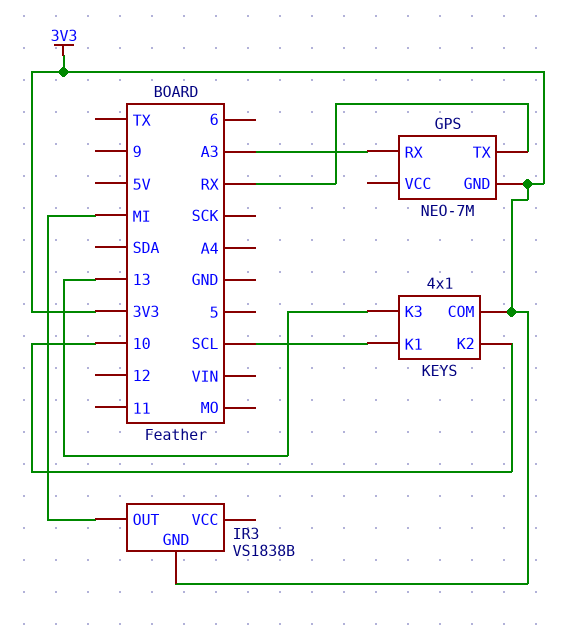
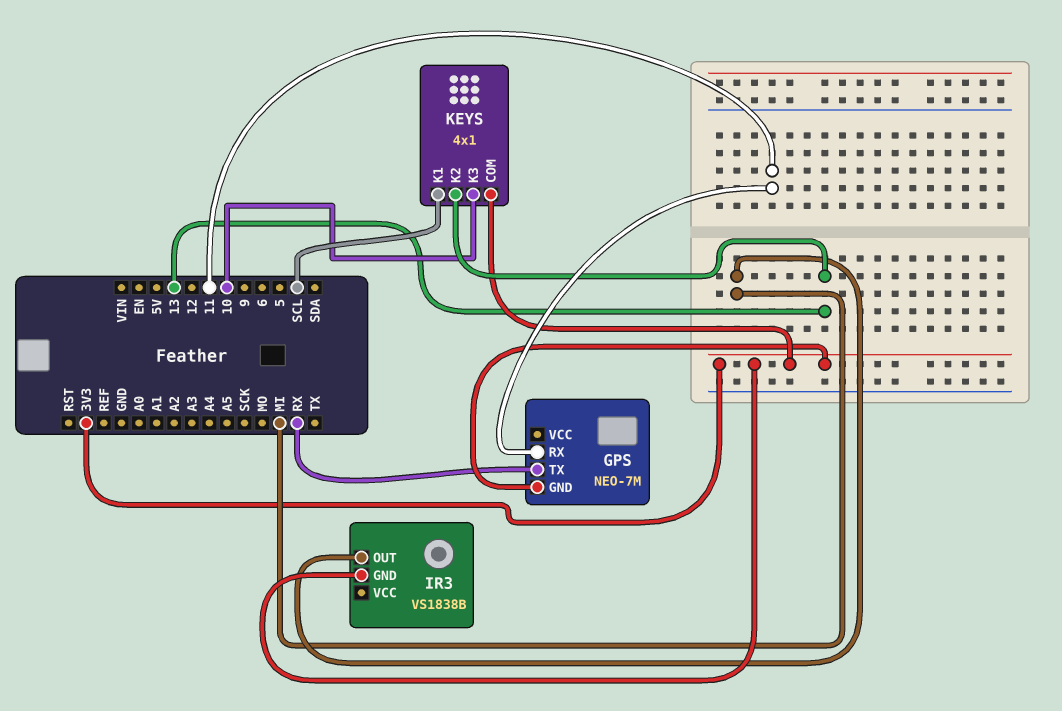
GPS pin RX: A3 -> 11
KEYS pin K2: 10 -> 13
KEYS pin K3: 13 -> 10

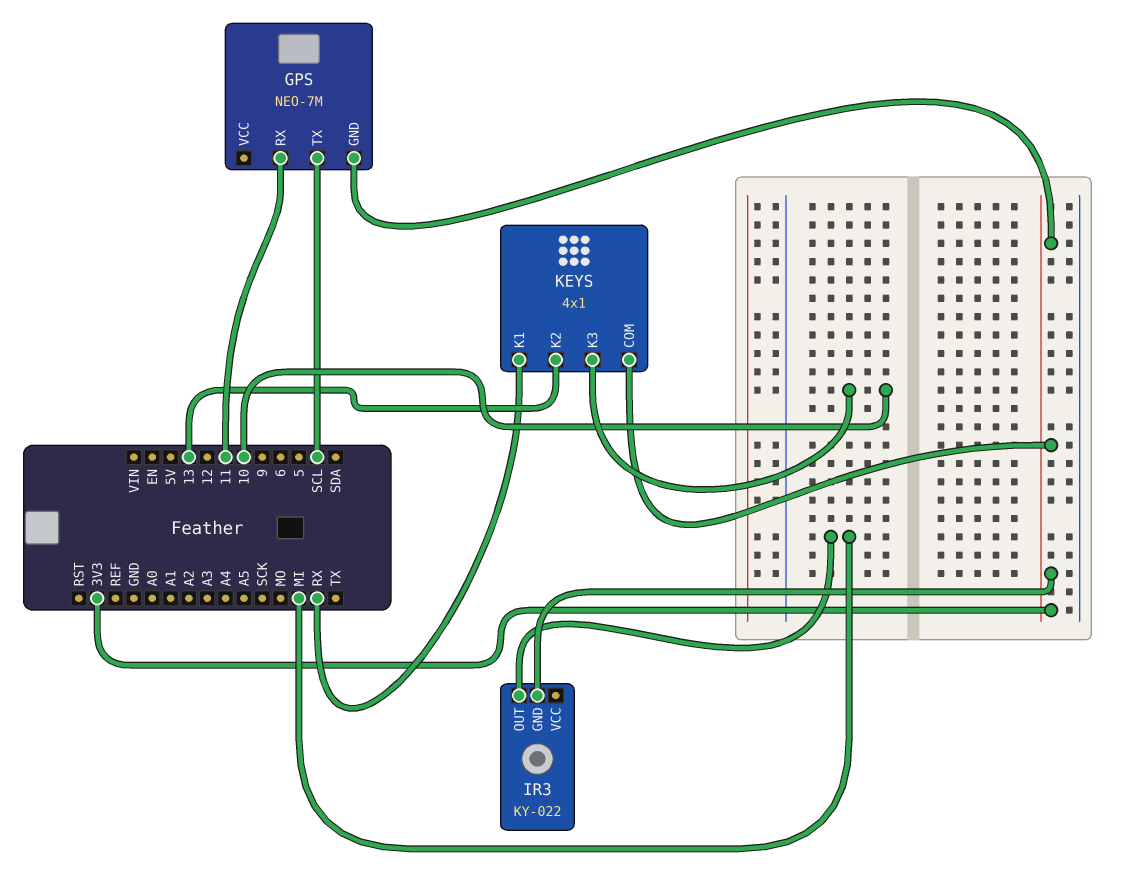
GPS pin TX: RX -> SCL
IR3: VS1838B -> KY-022
KEYS pin K1: SCL -> RX

